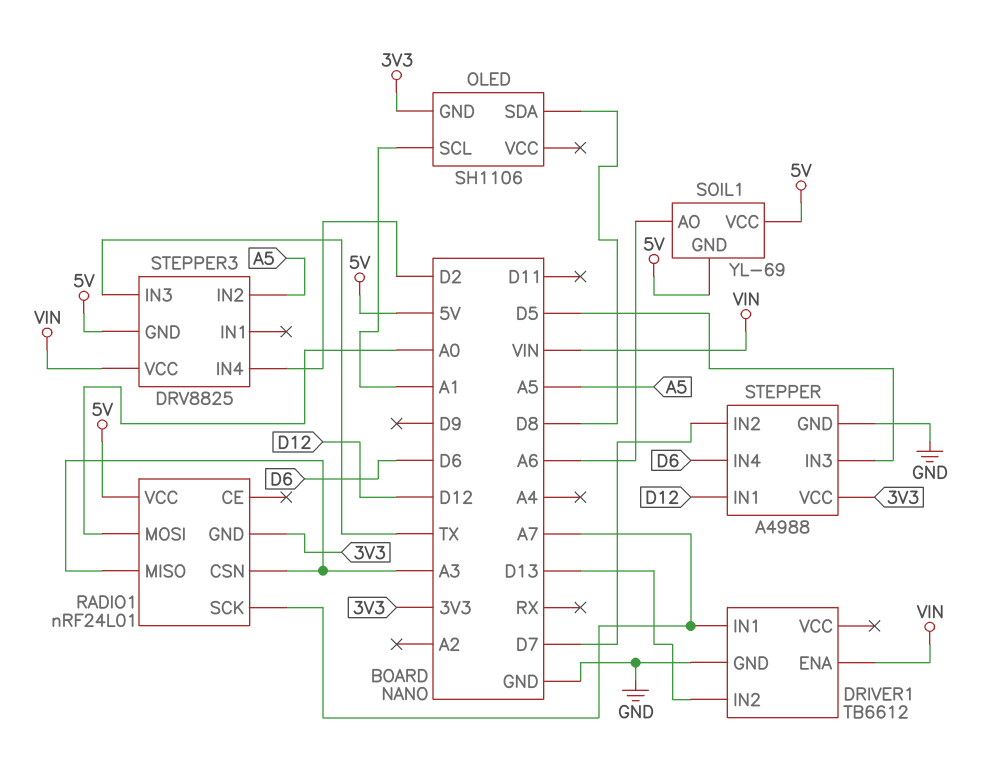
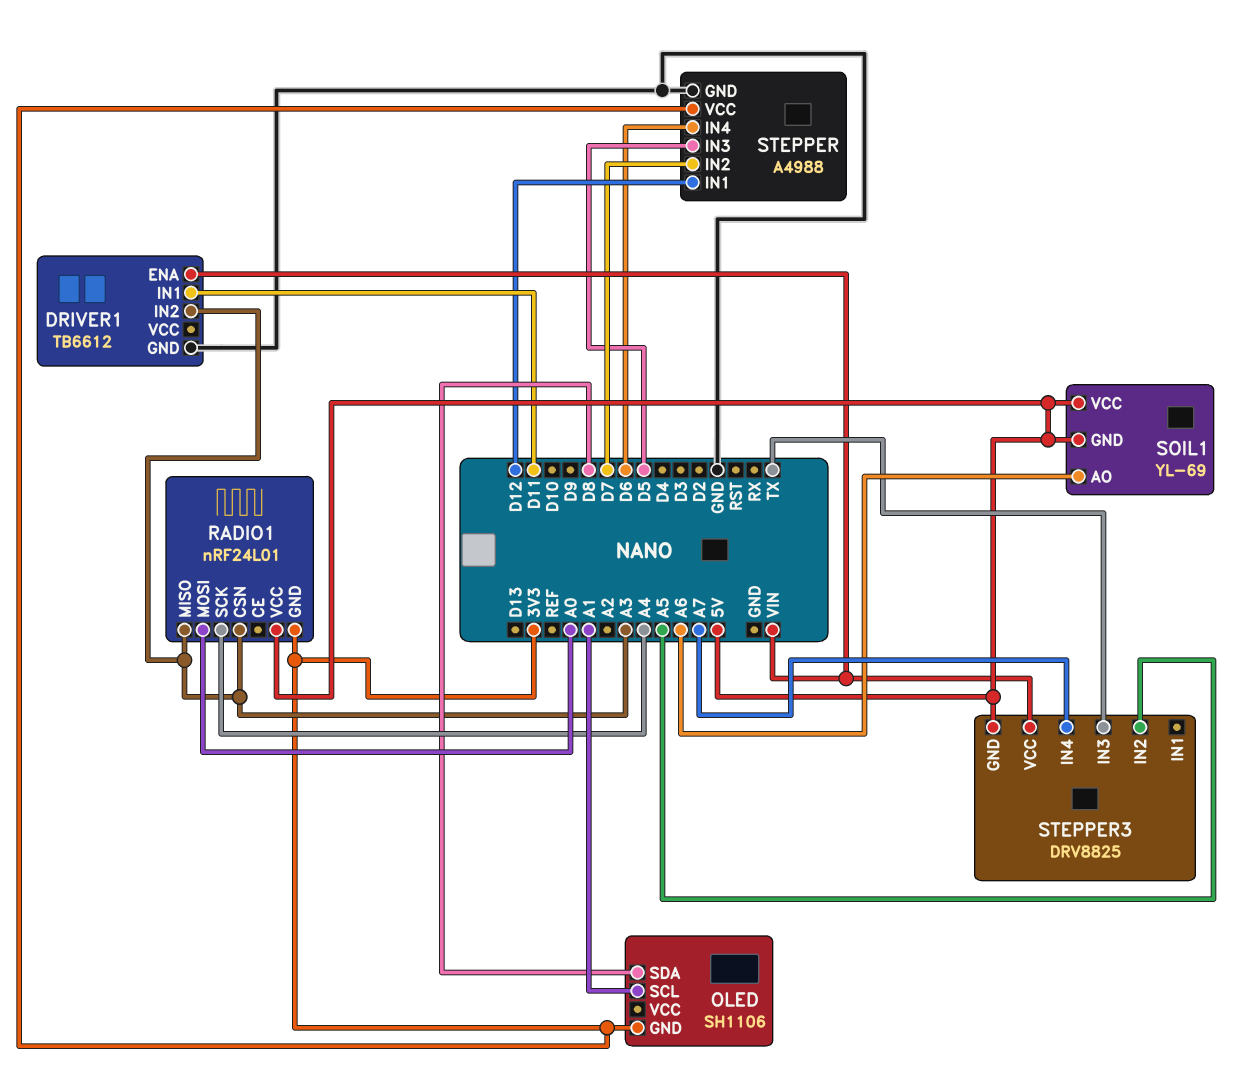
DRIVER1 pin IN1: A7 -> D11
DRIVER1 pin IN2: D13 -> A3
RADIO1 pin SCK: A7 -> A4
STEPPER3 pin IN4: D2 -> A7

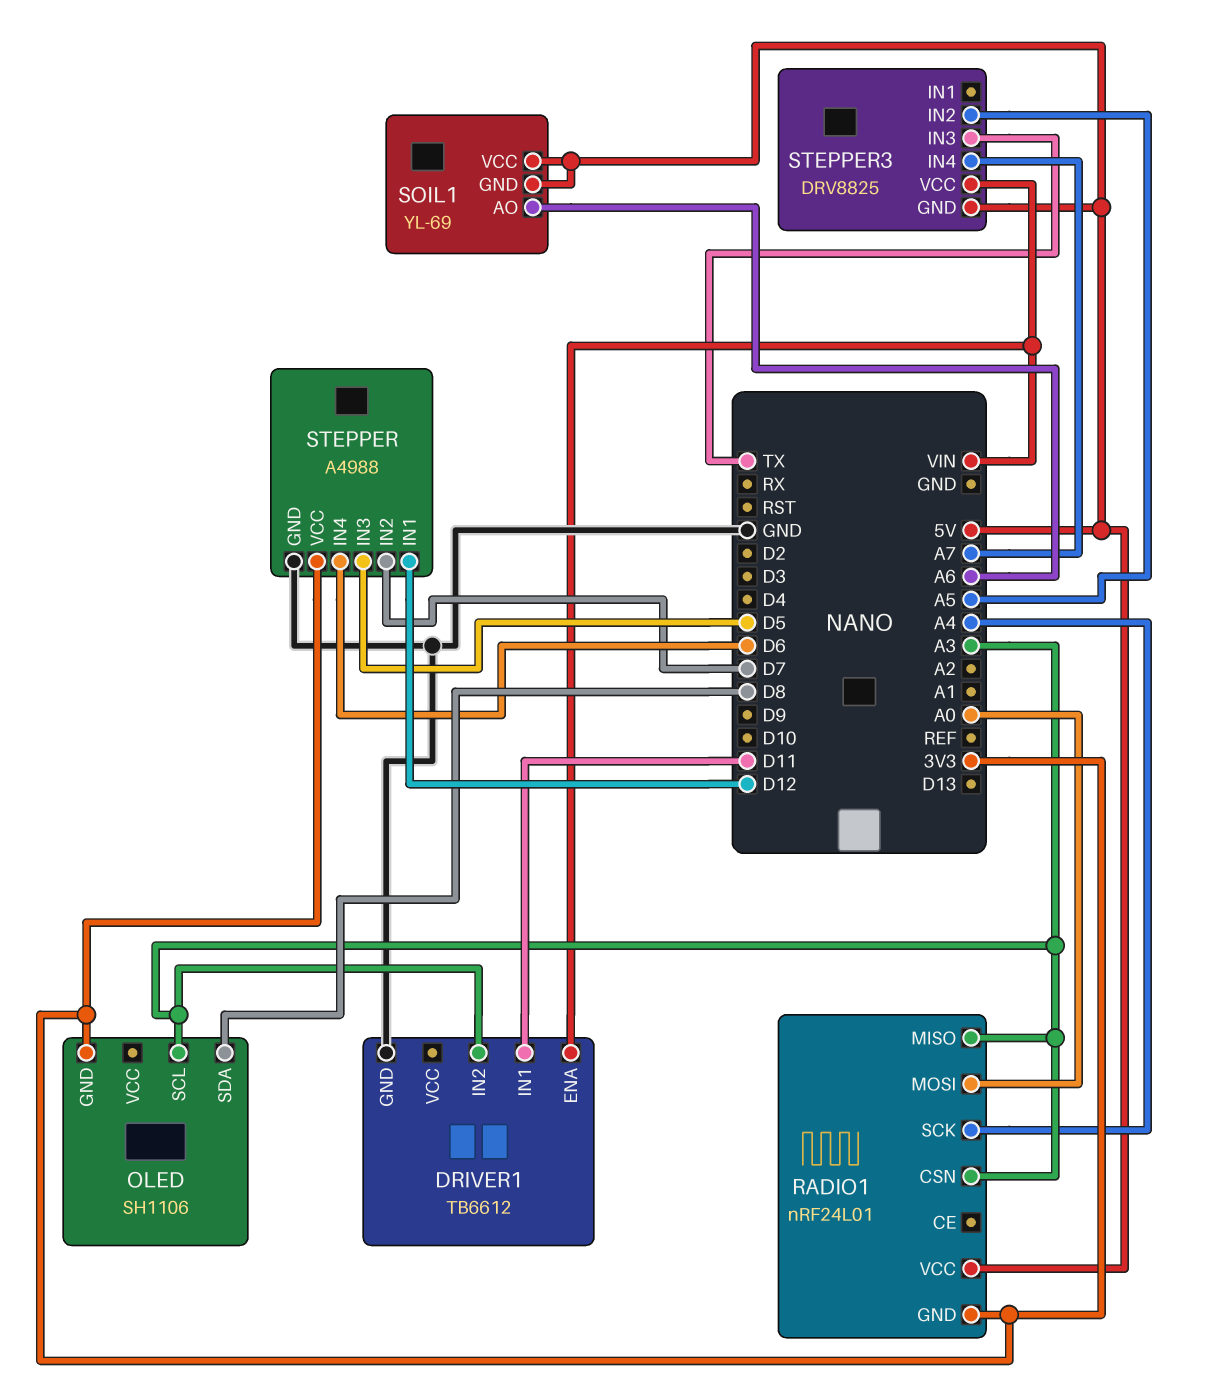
OLED pin SCL: A1 -> A3

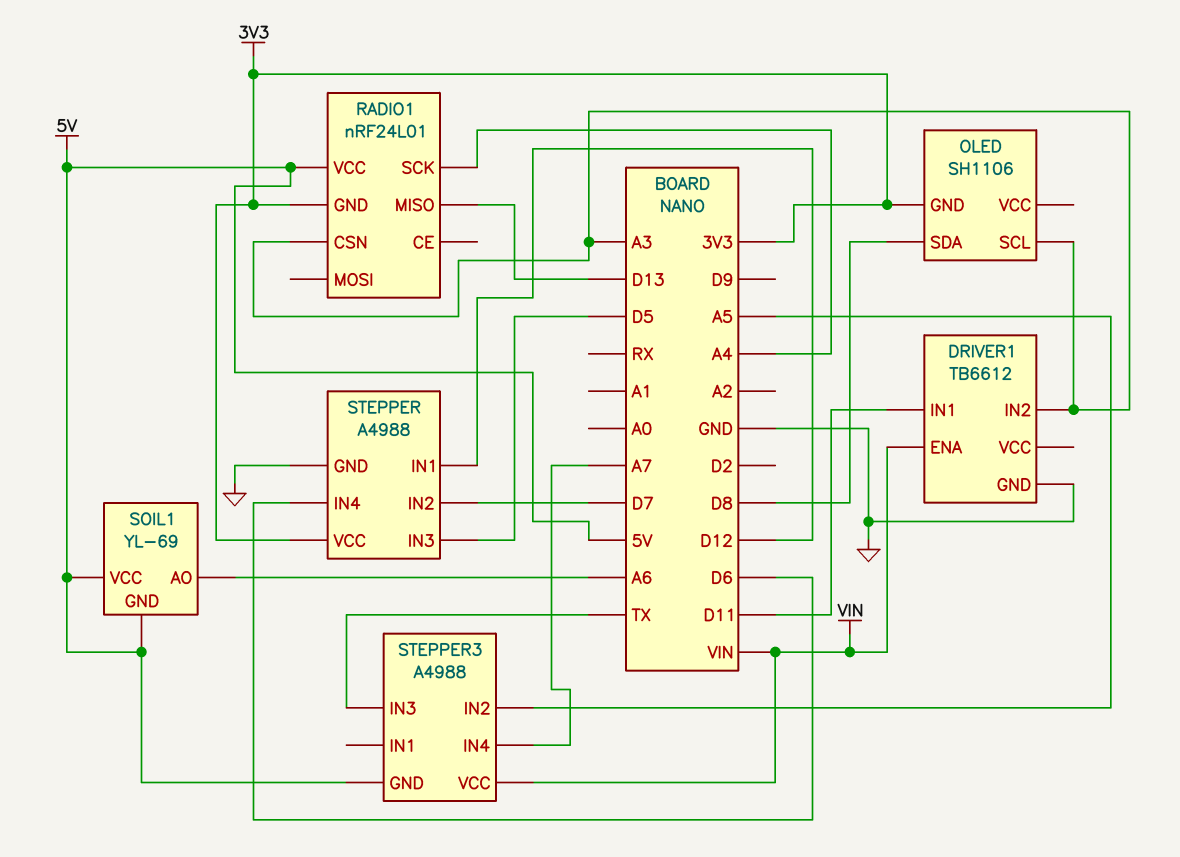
RADIO1 pin MISO: A3 -> D13
RADIO1 pin MOSI: A0 -> none
STEPPER3: DRV8825 -> A4988

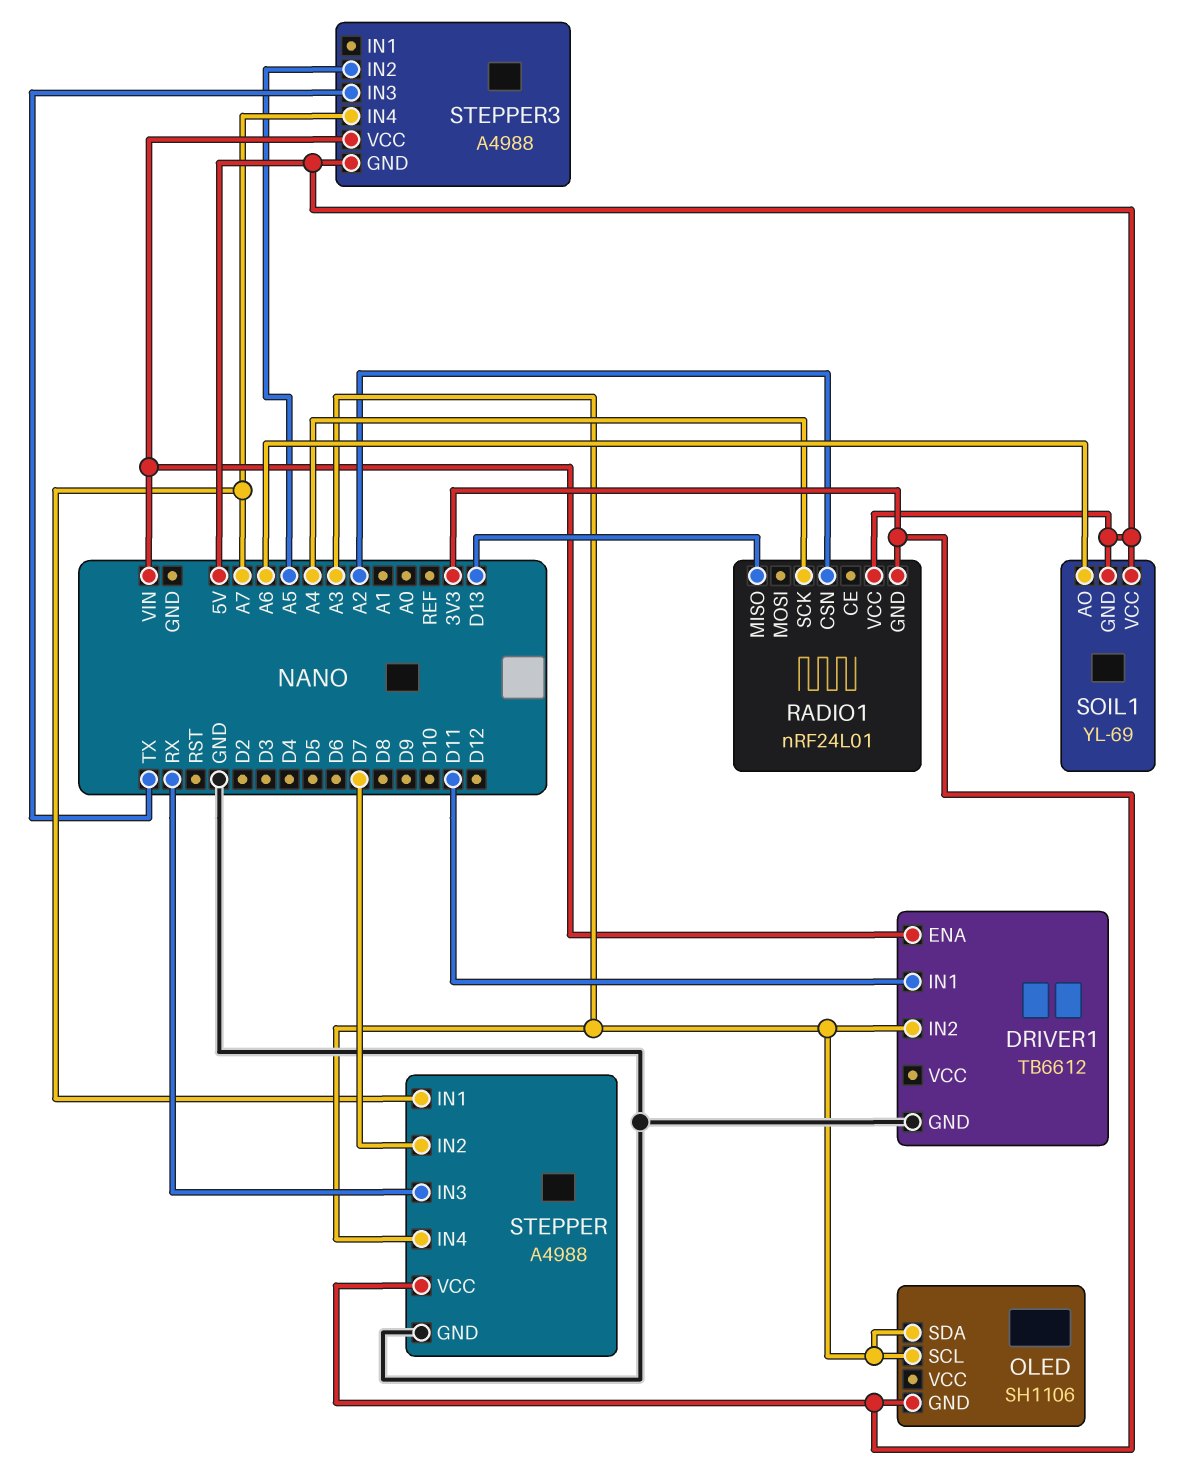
OLED pin SDA: D8 -> A3
RADIO1 pin CSN: A3 -> A2
STEPPER pin IN1: D12 -> A7
STEPPER pin IN3: D5 -> RX
STEPPER pin IN4: D6 -> A3

